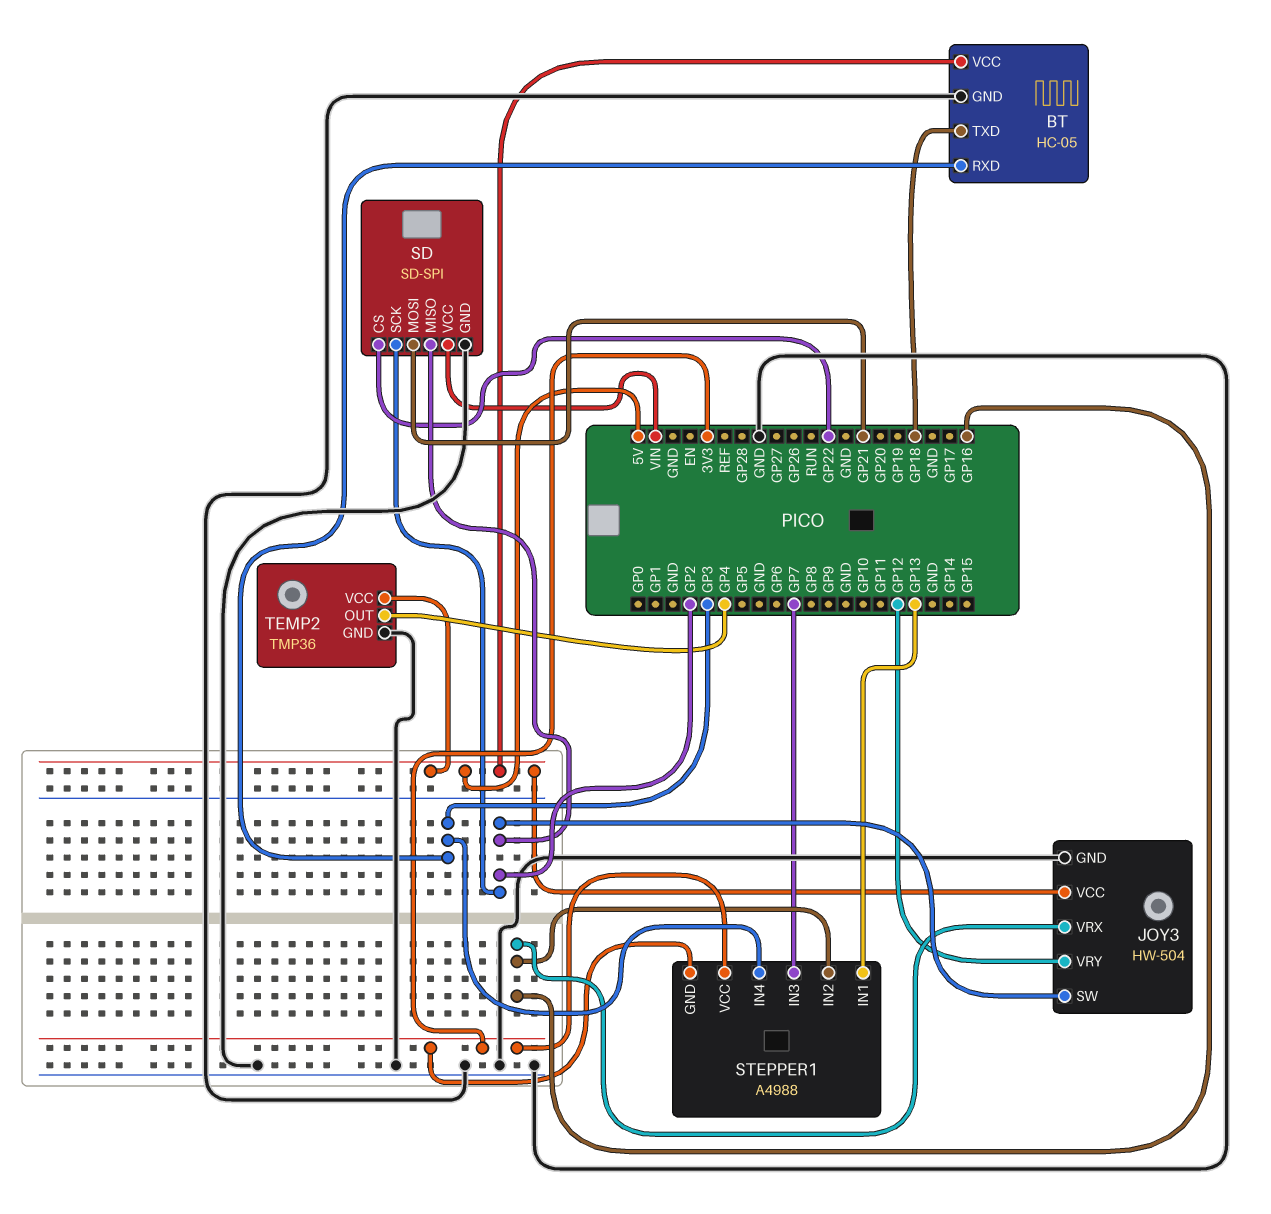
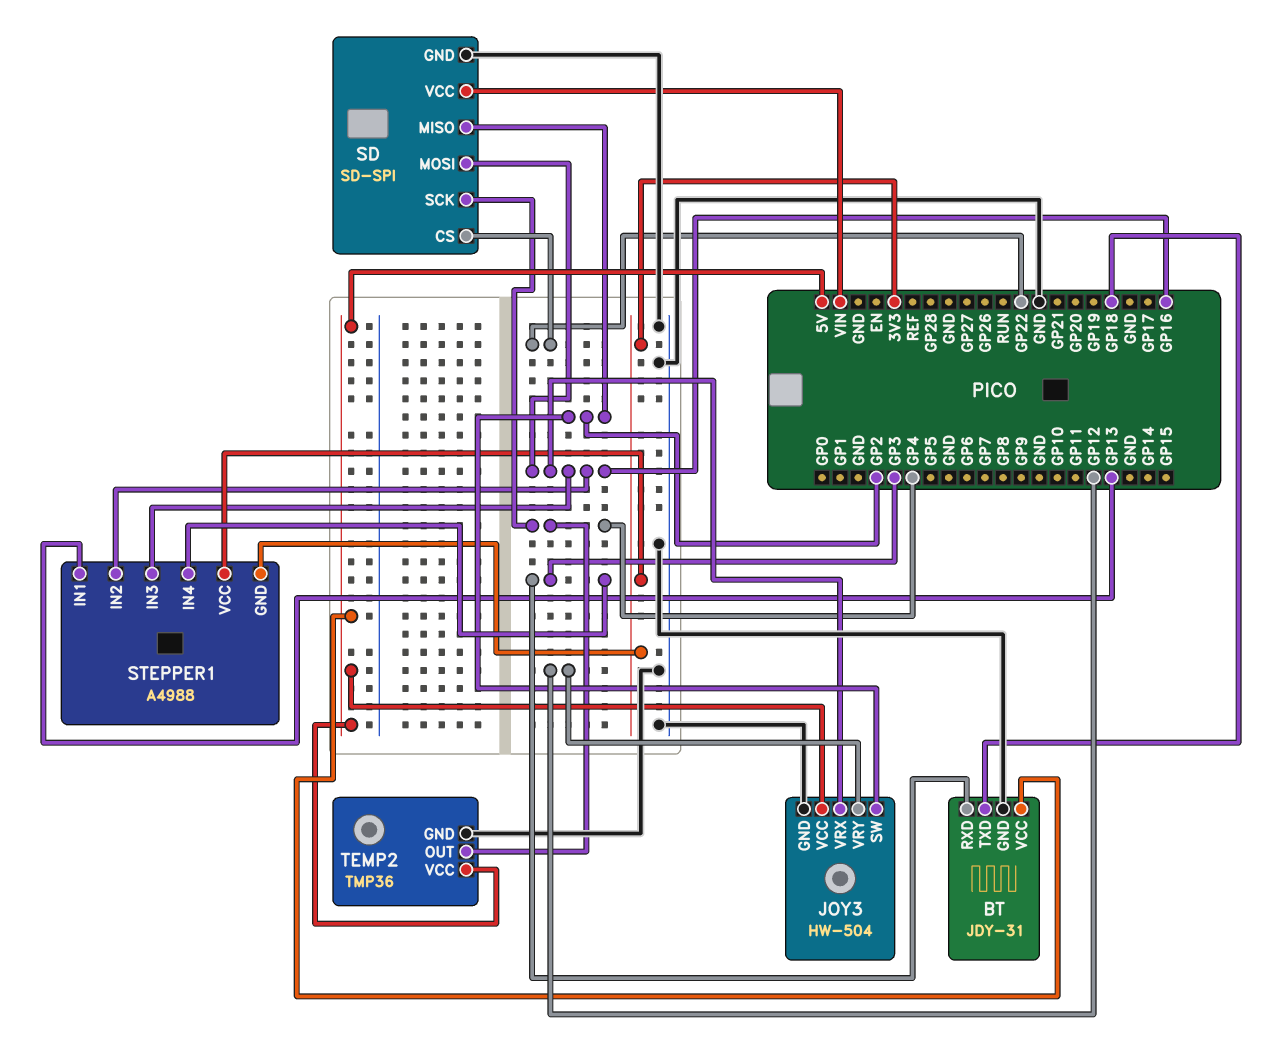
BT: HC-05 -> JDY-31
SD pin MOSI: GP21 -> GP16
SD pin SCK: GP2 -> GP4
STEPPER1 pin IN3: GP7 -> GP16

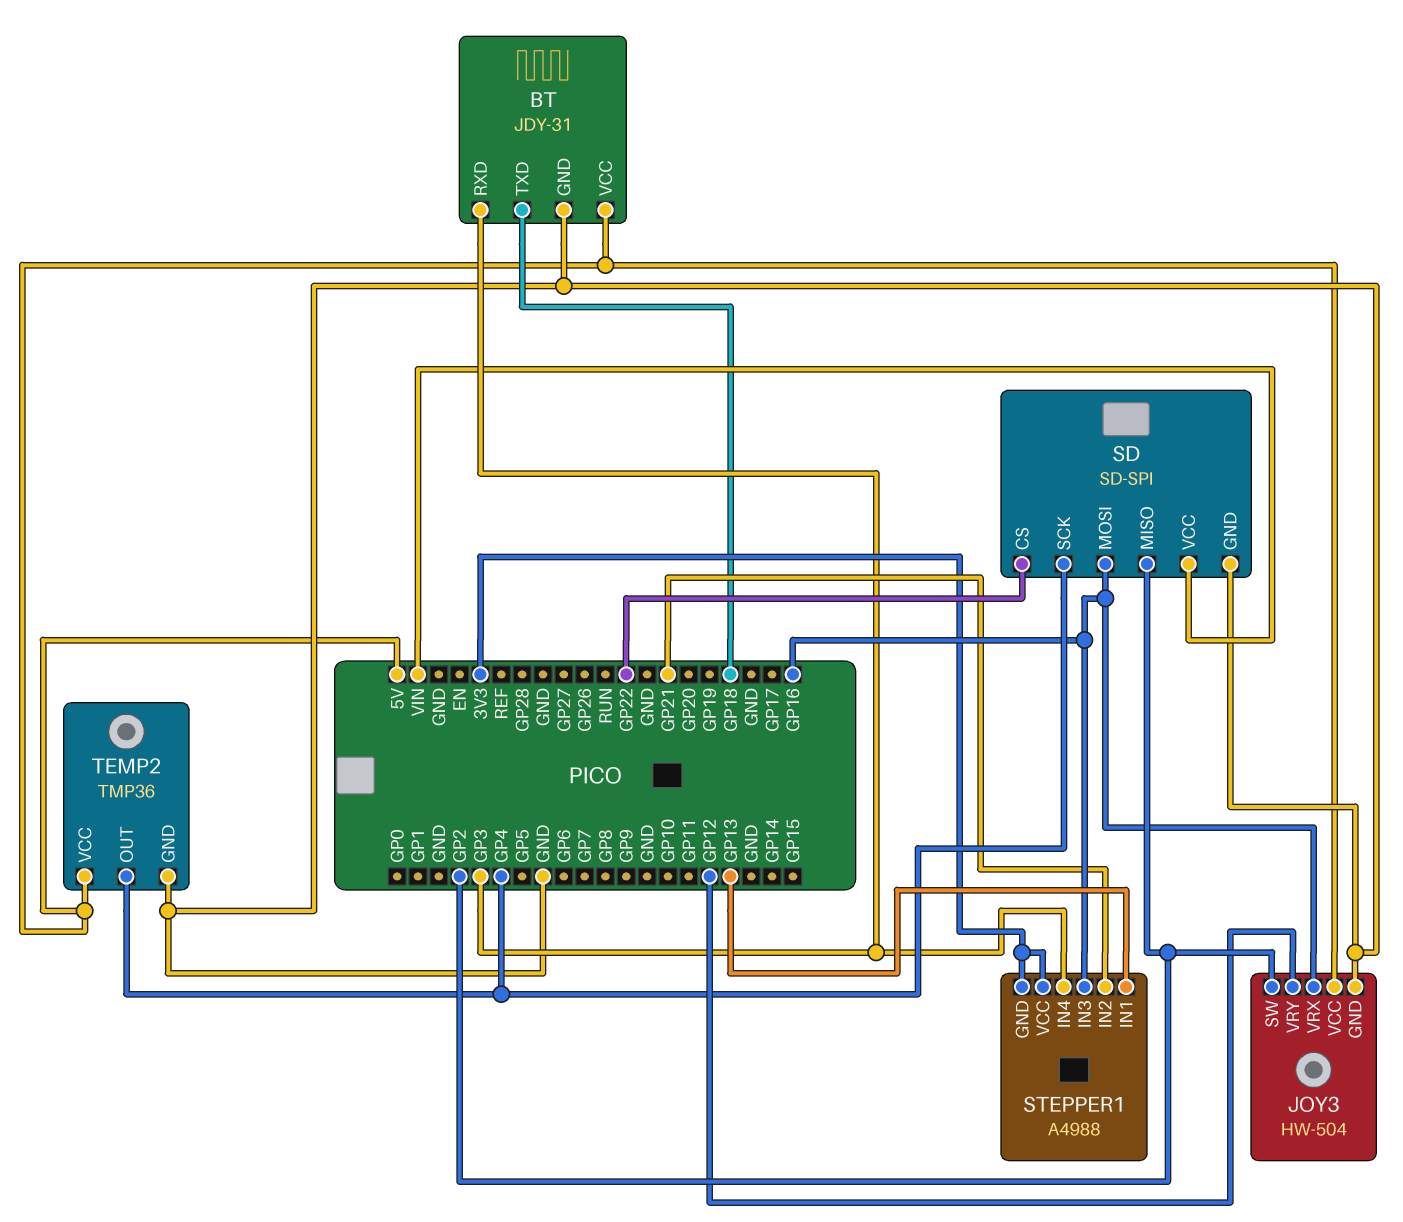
STEPPER1 pin IN2: GP16 -> GP21

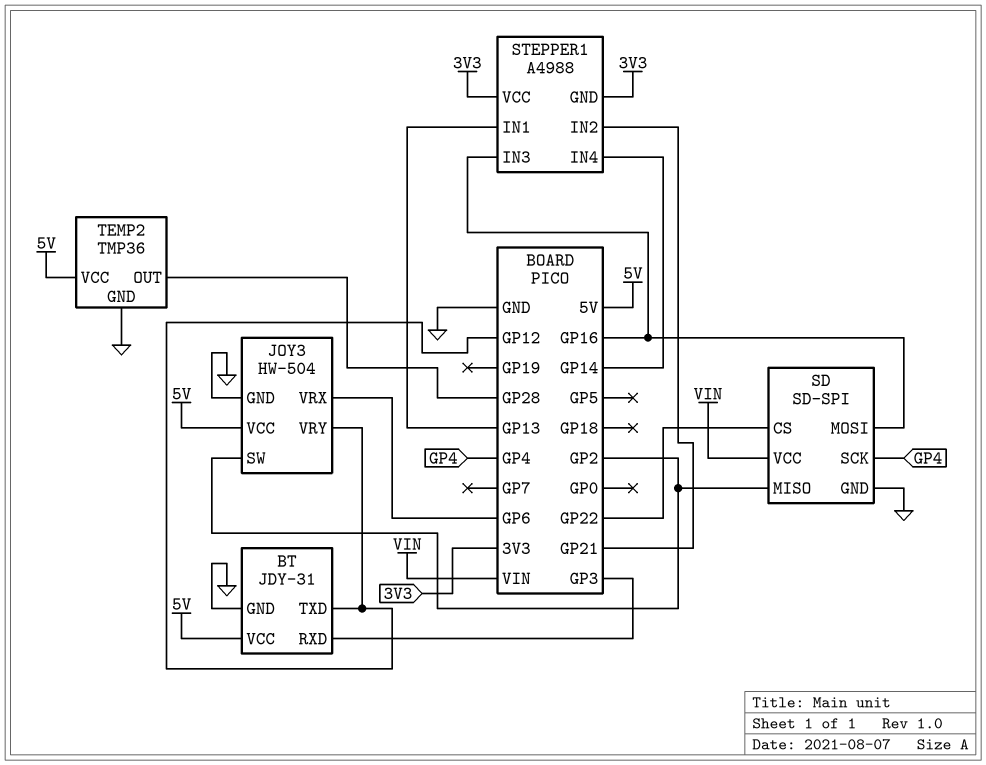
BT pin TXD: GP18 -> GP12
JOY3 pin VRX: GP16 -> GP6
STEPPER1 pin IN4: GP3 -> GP14
TEMP2 pin OUT: GP4 -> GP28

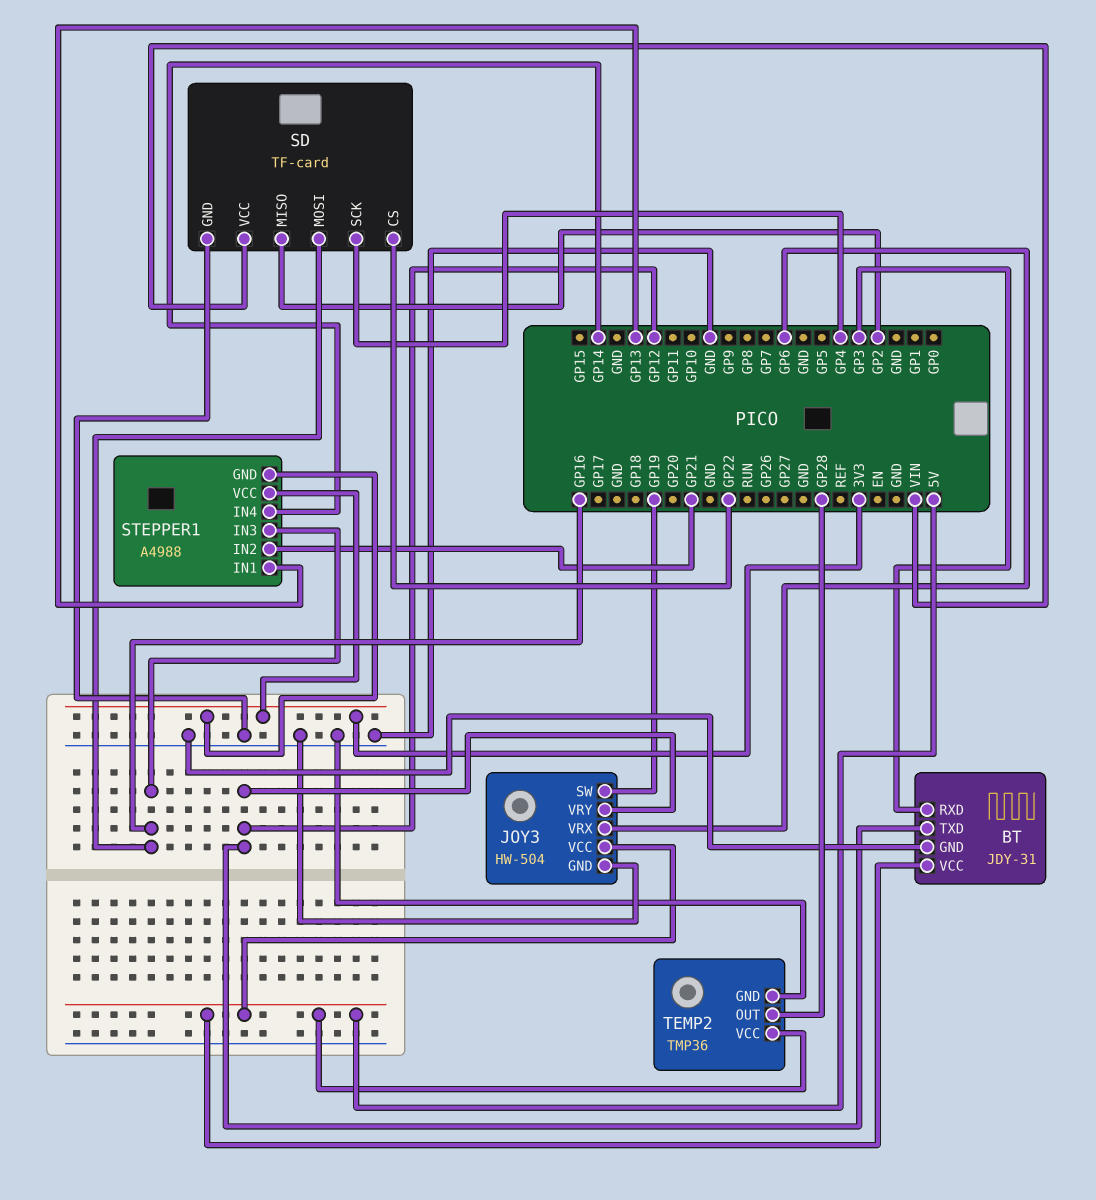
JOY3 pin SW: GP2 -> GP19
SD: SD-SPI -> TF-card

